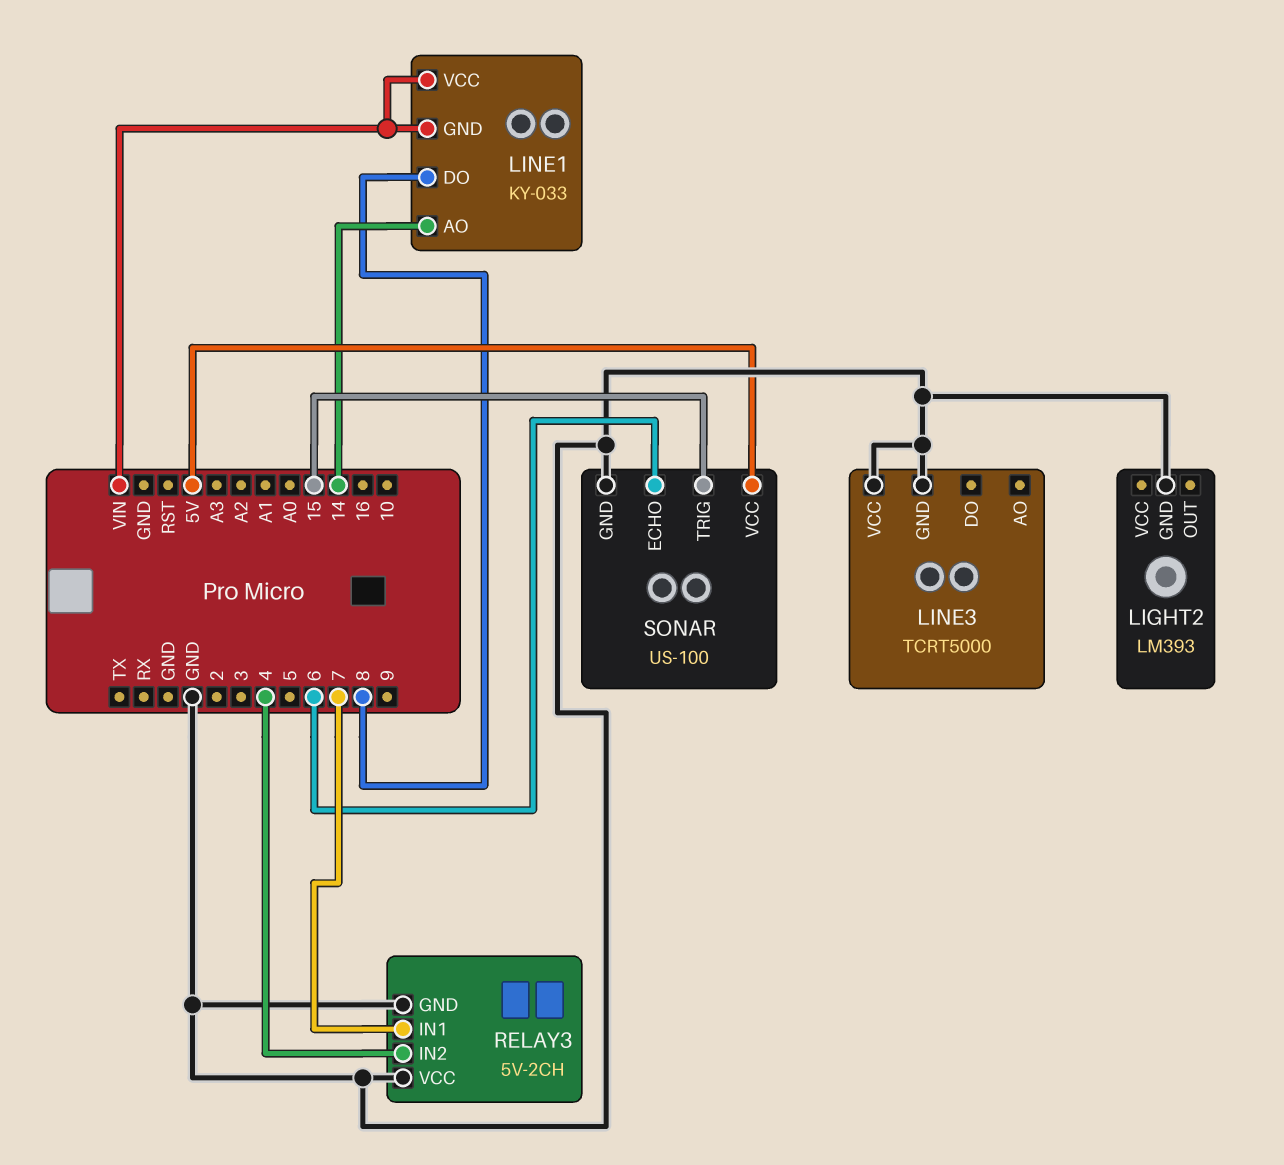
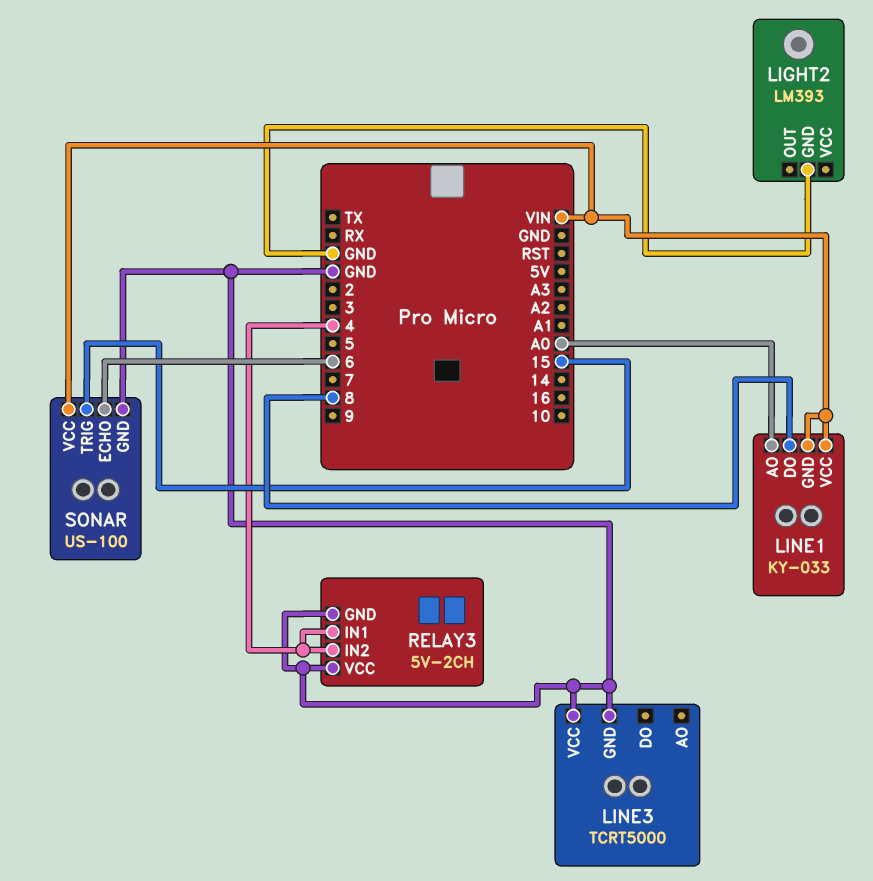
LINE1 pin AO: 14 -> A0
RELAY3 pin IN1: 7 -> 4
SONAR pin VCC: 5V -> VIN

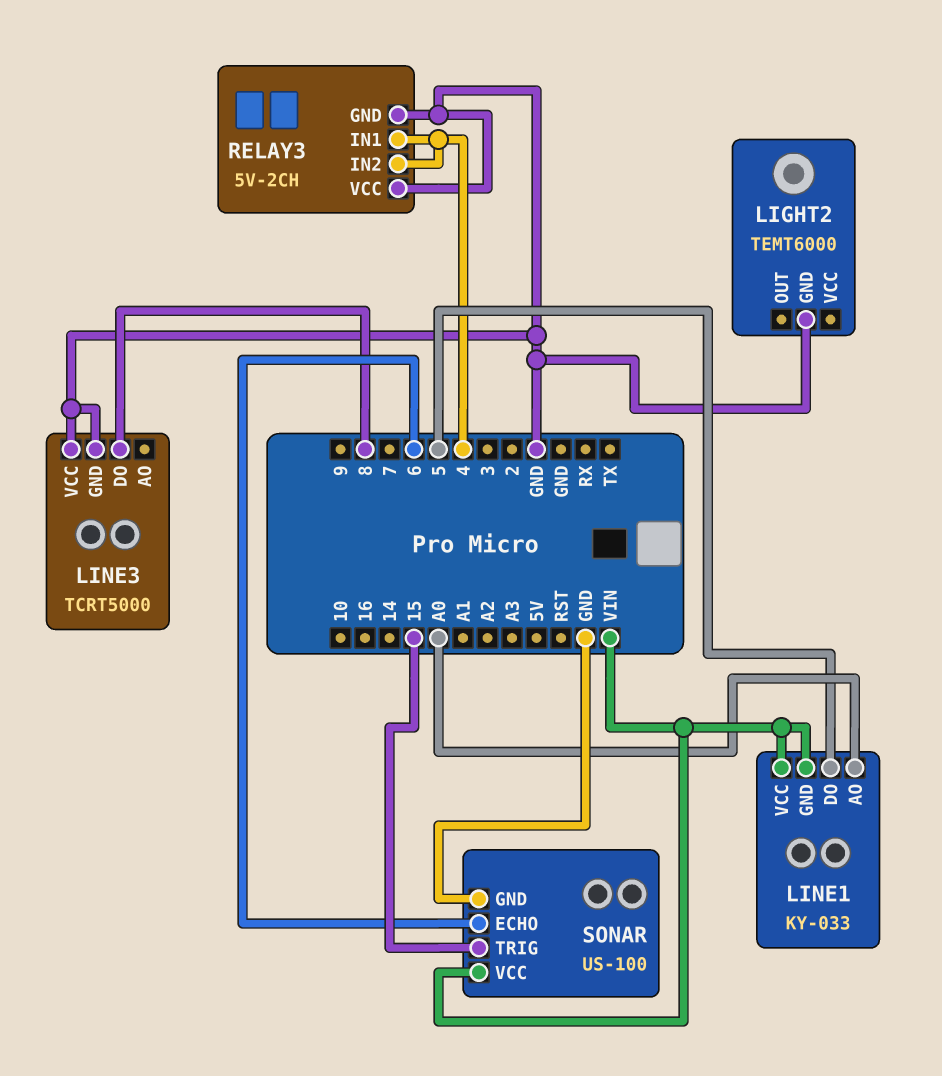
LIGHT2: LM393 -> TEMT6000
LINE1 pin DO: 8 -> 5
LINE3 pin DO: none -> 8

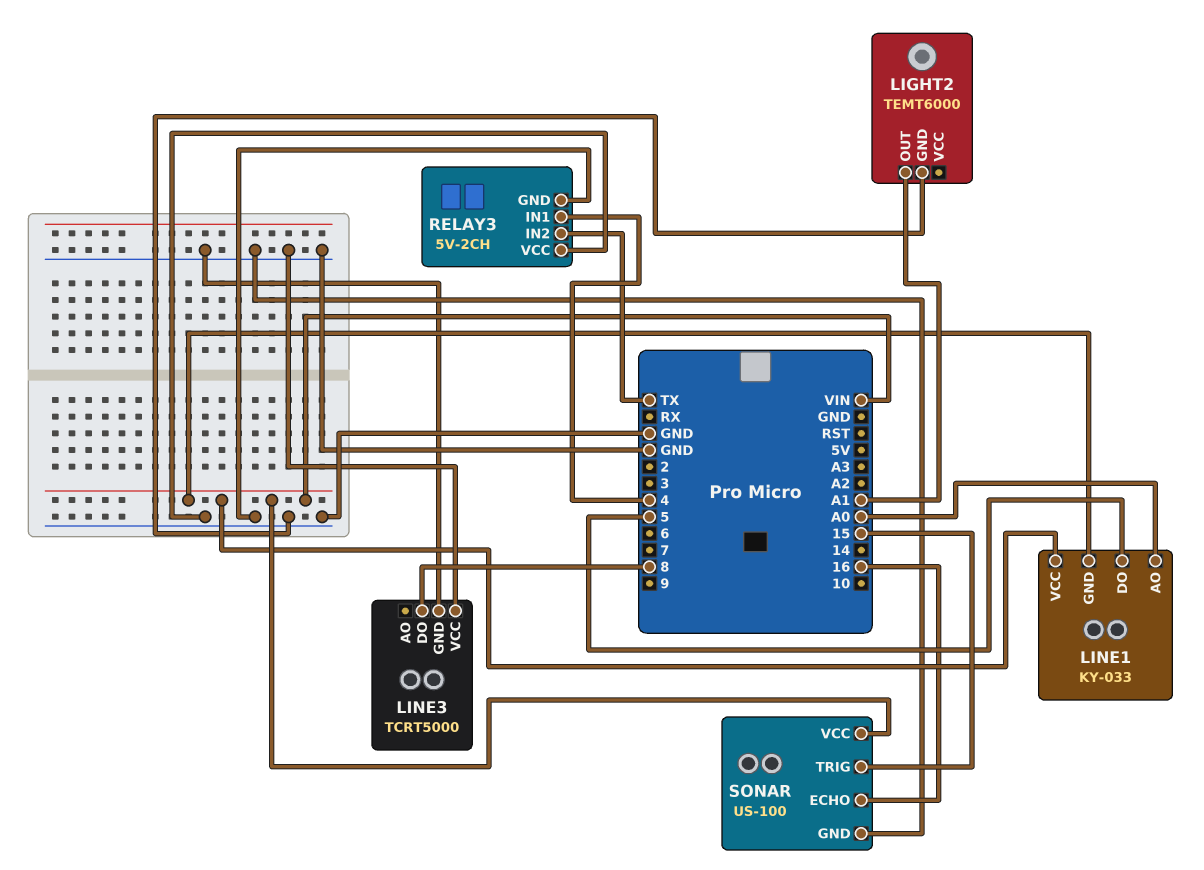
LIGHT2 pin OUT: none -> A1
RELAY3 pin IN2: 4 -> TX
SONAR pin ECHO: 6 -> 16

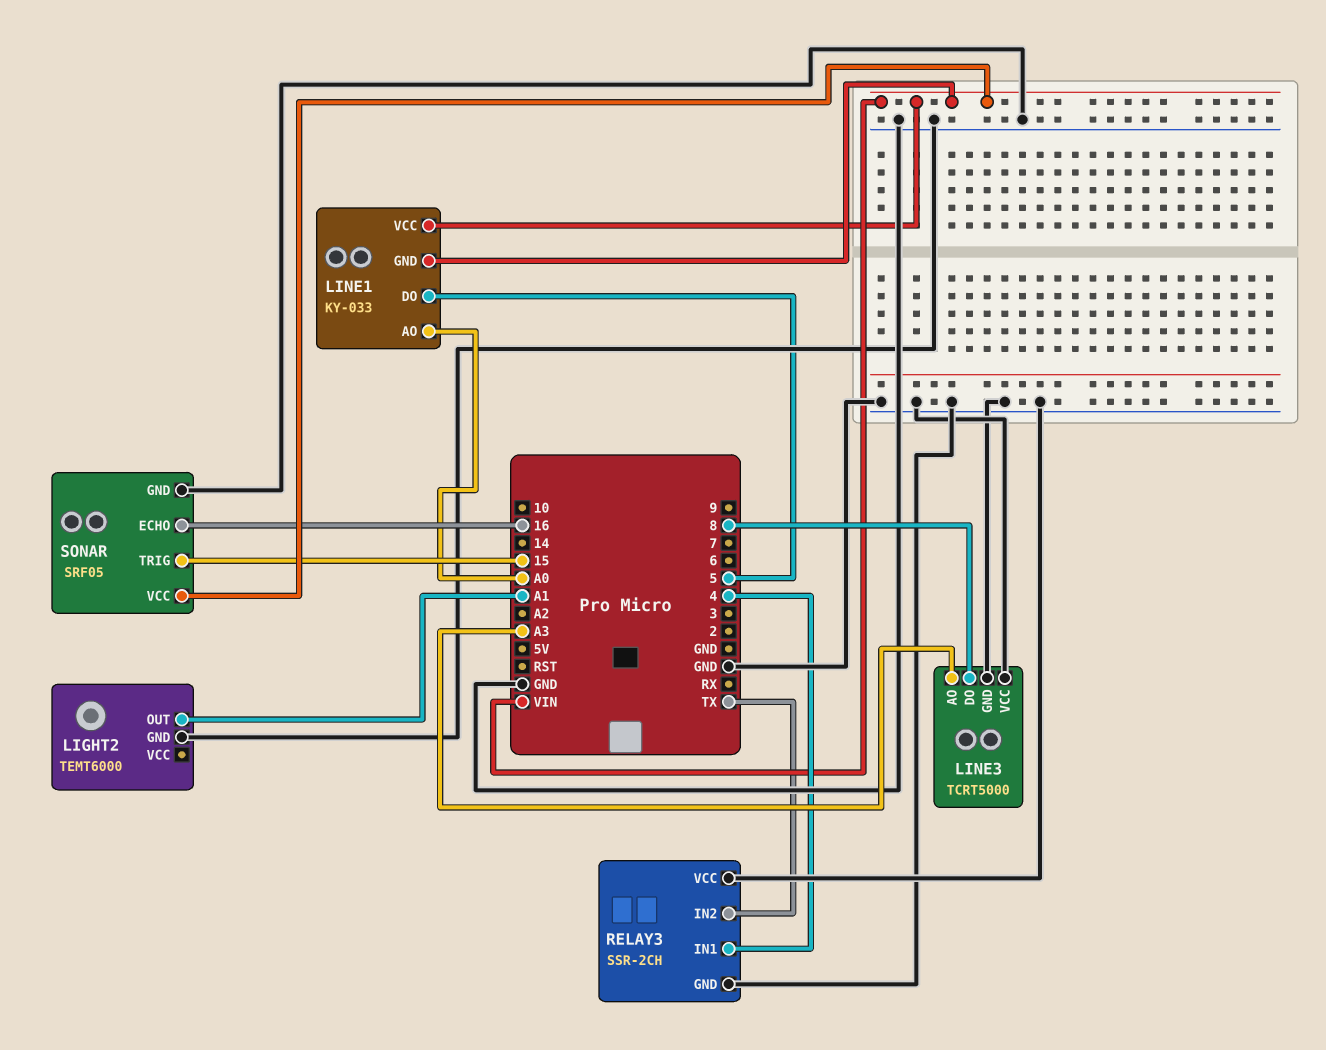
LINE3 pin AO: none -> A3
RELAY3: 5V-2CH -> SSR-2CH
SONAR: US-100 -> SRF05

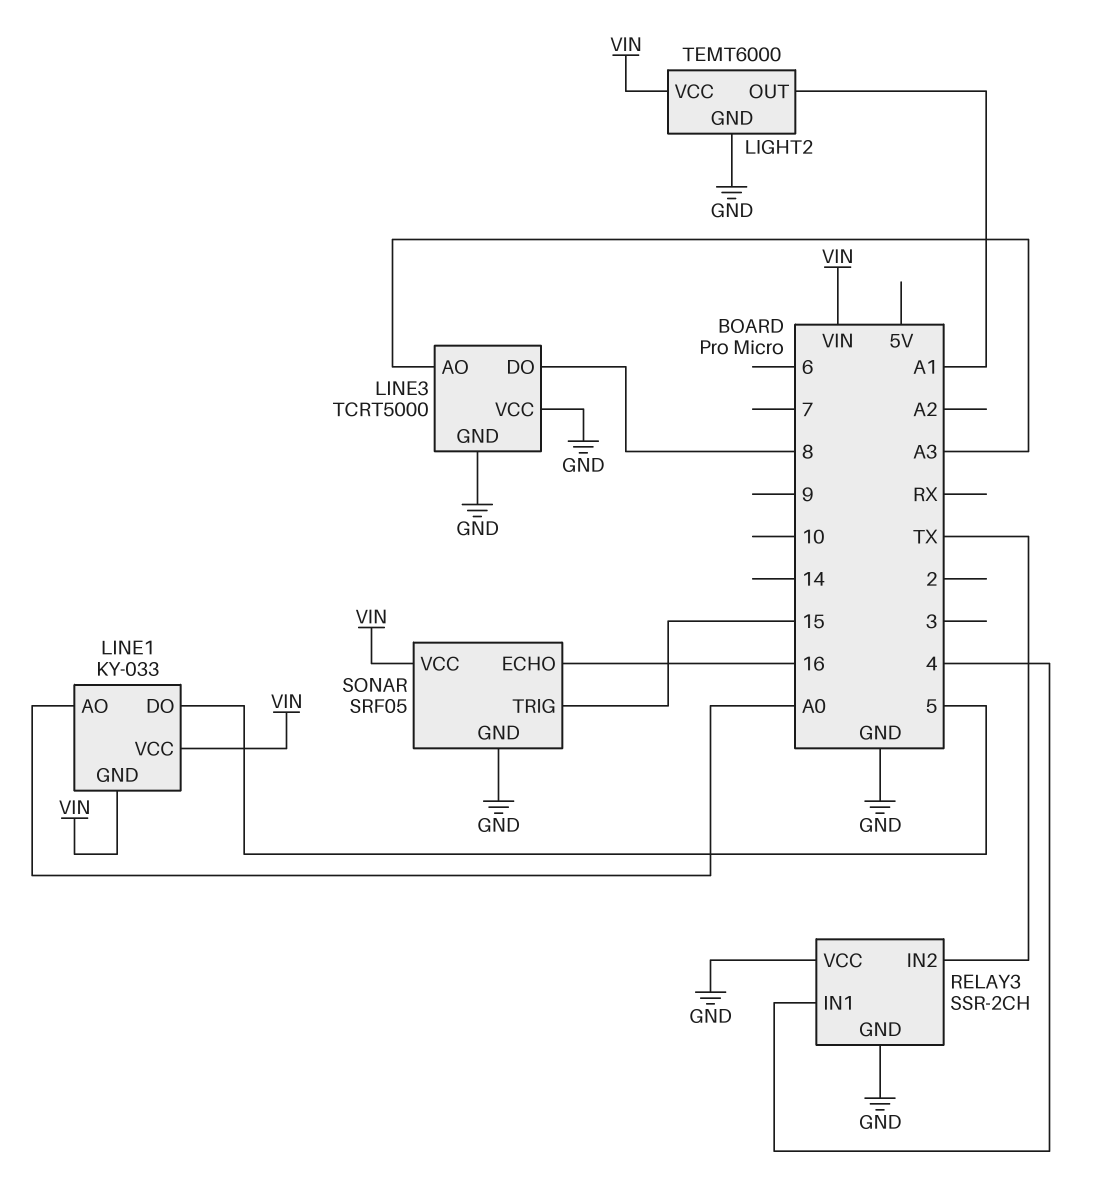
LIGHT2 pin VCC: none -> VIN

